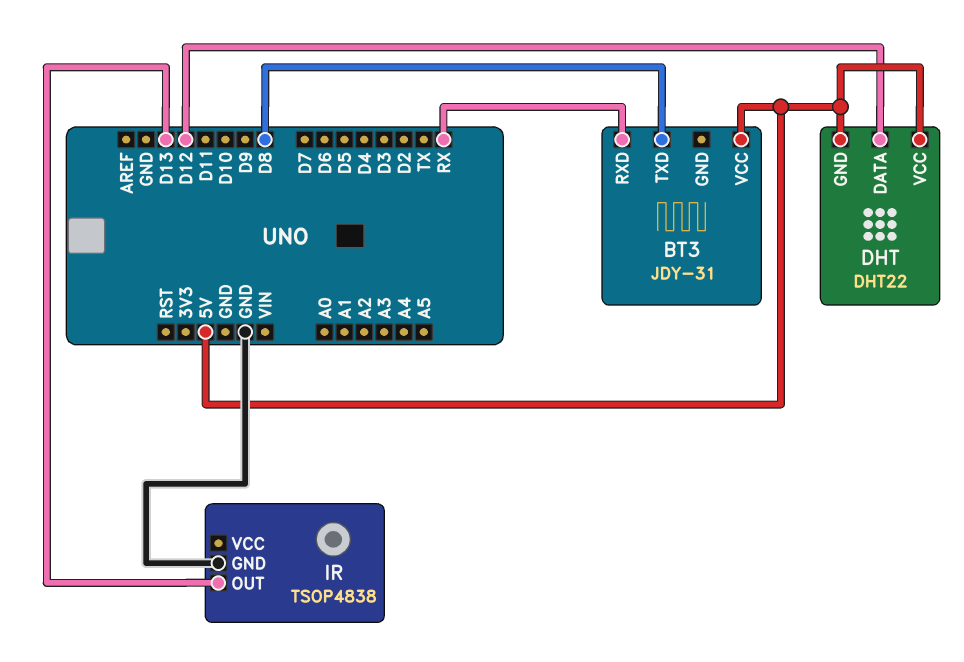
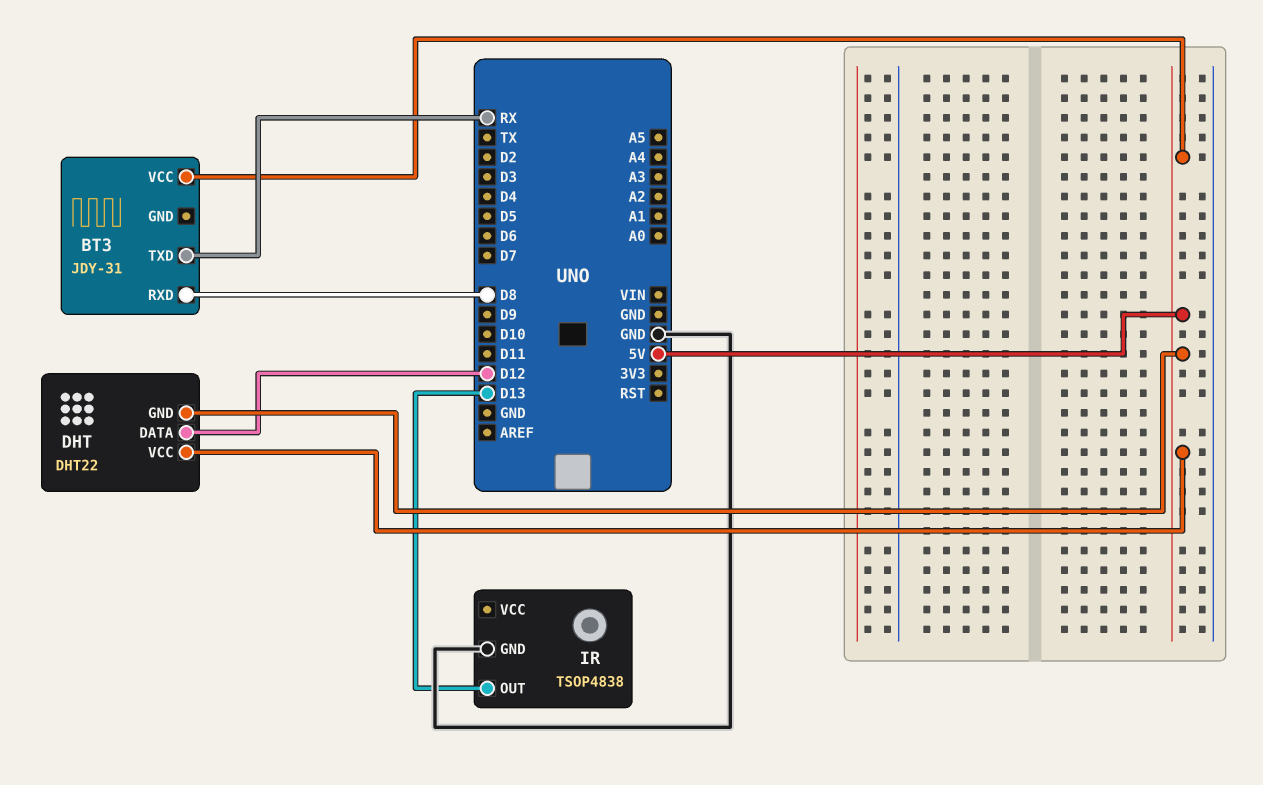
BT3 pin RXD: RX -> D8
BT3 pin TXD: D8 -> RX

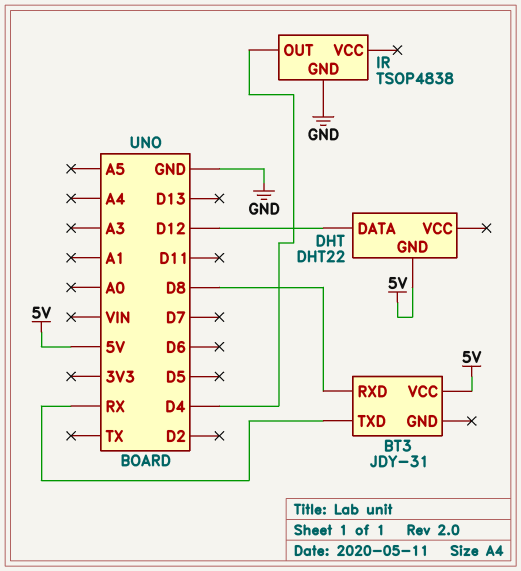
DHT pin VCC: 5V -> none
IR pin OUT: D13 -> D4

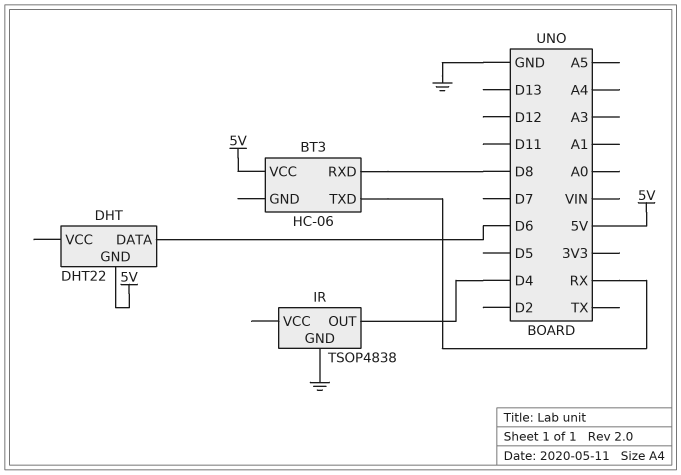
BT3: JDY-31 -> HC-06
DHT pin DATA: D12 -> D6

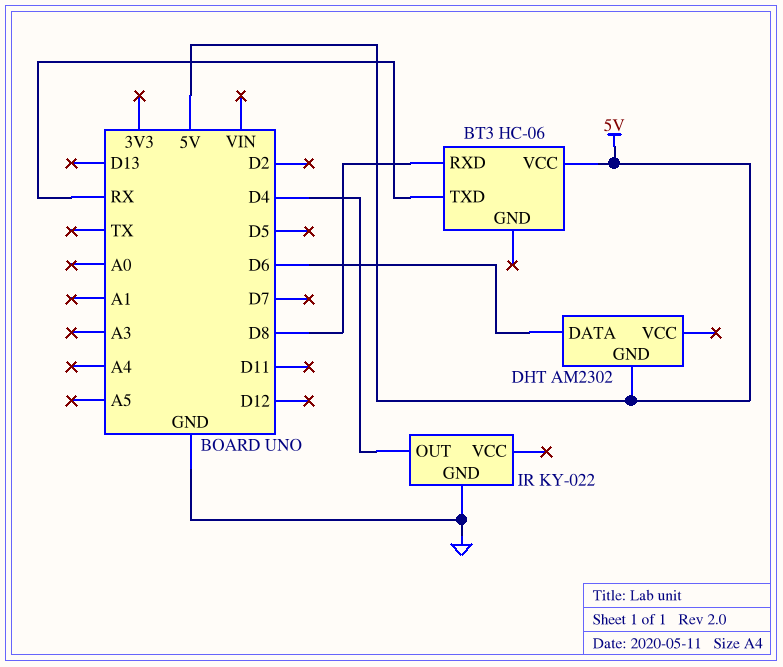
DHT: DHT22 -> AM2302
IR: TSOP4838 -> KY-022

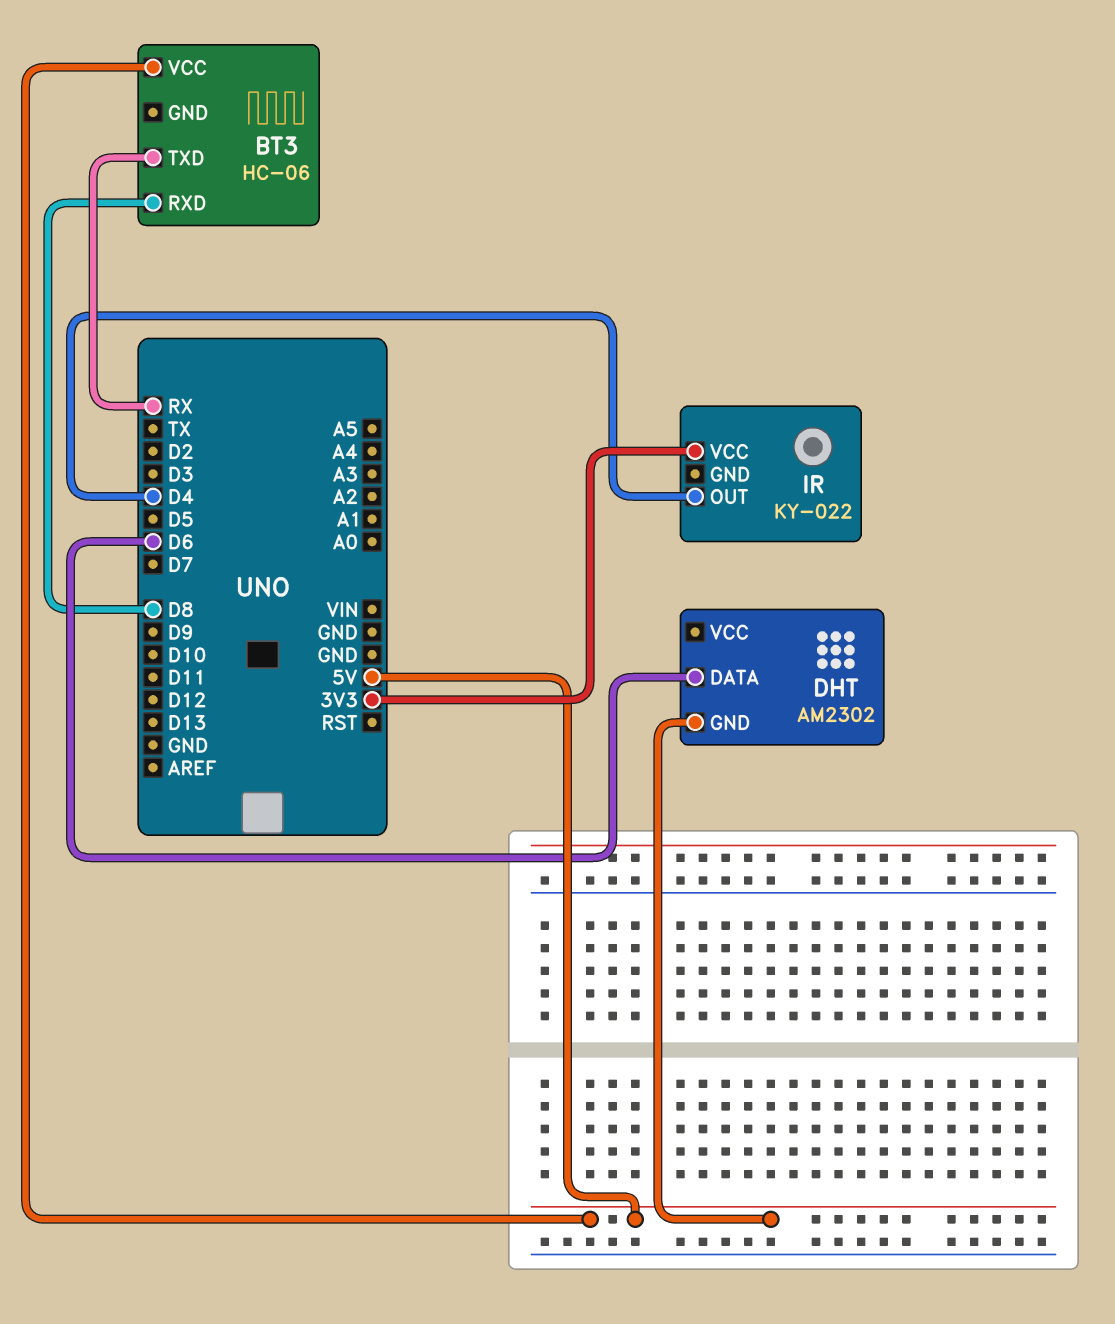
IR pin GND: GND -> none
IR pin VCC: none -> 3V3

